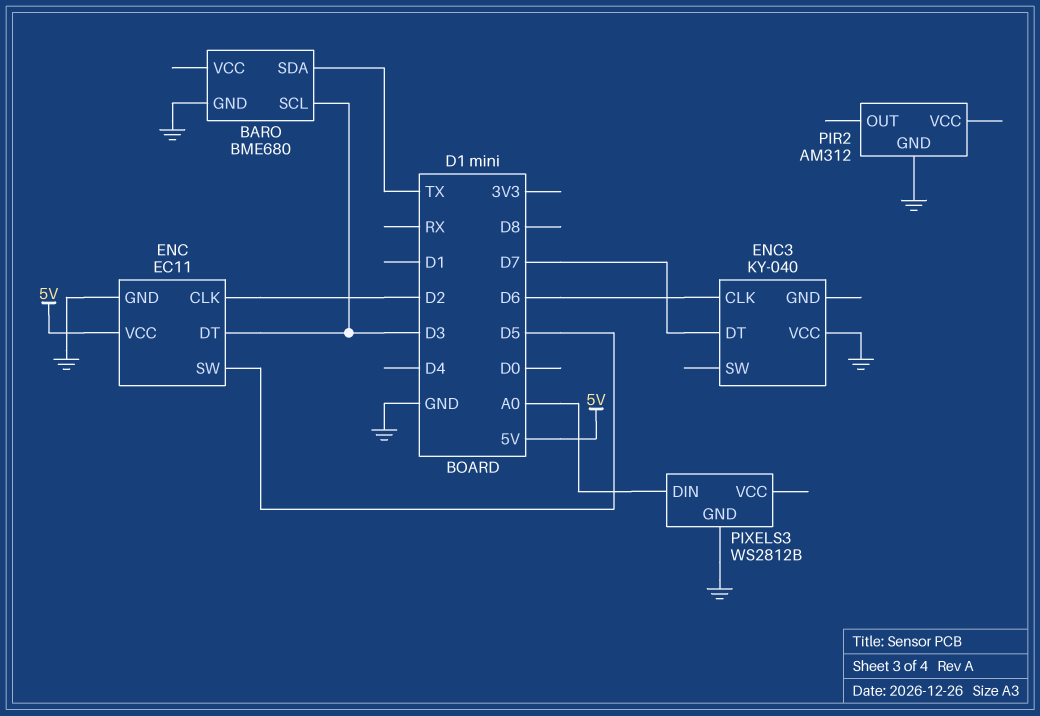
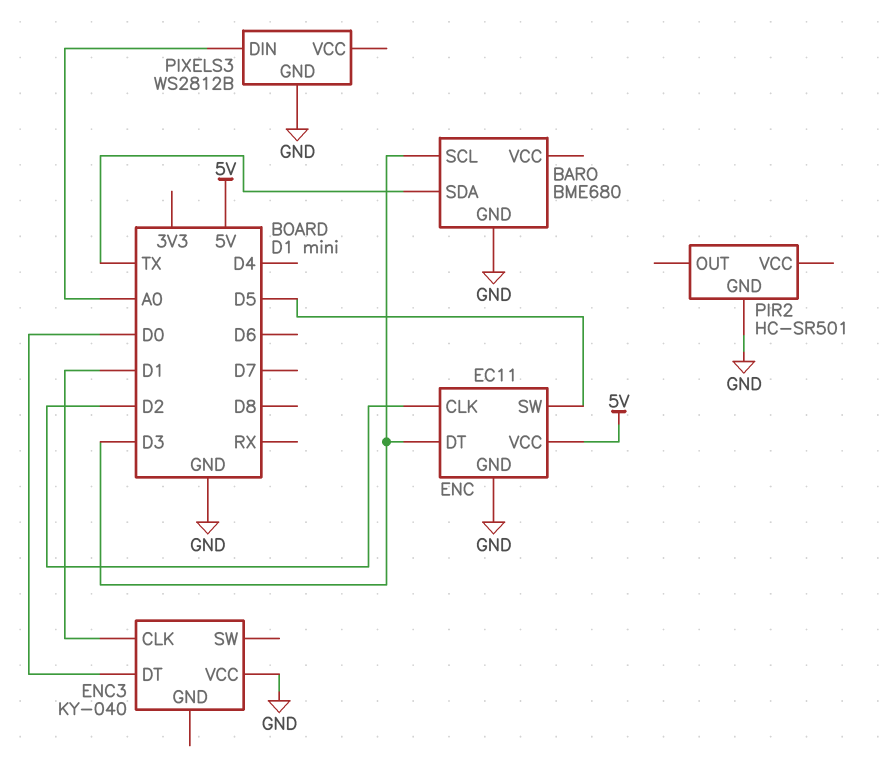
ENC3 pin CLK: D6 -> D1
ENC3 pin DT: D7 -> D0
PIR2: AM312 -> HC-SR501

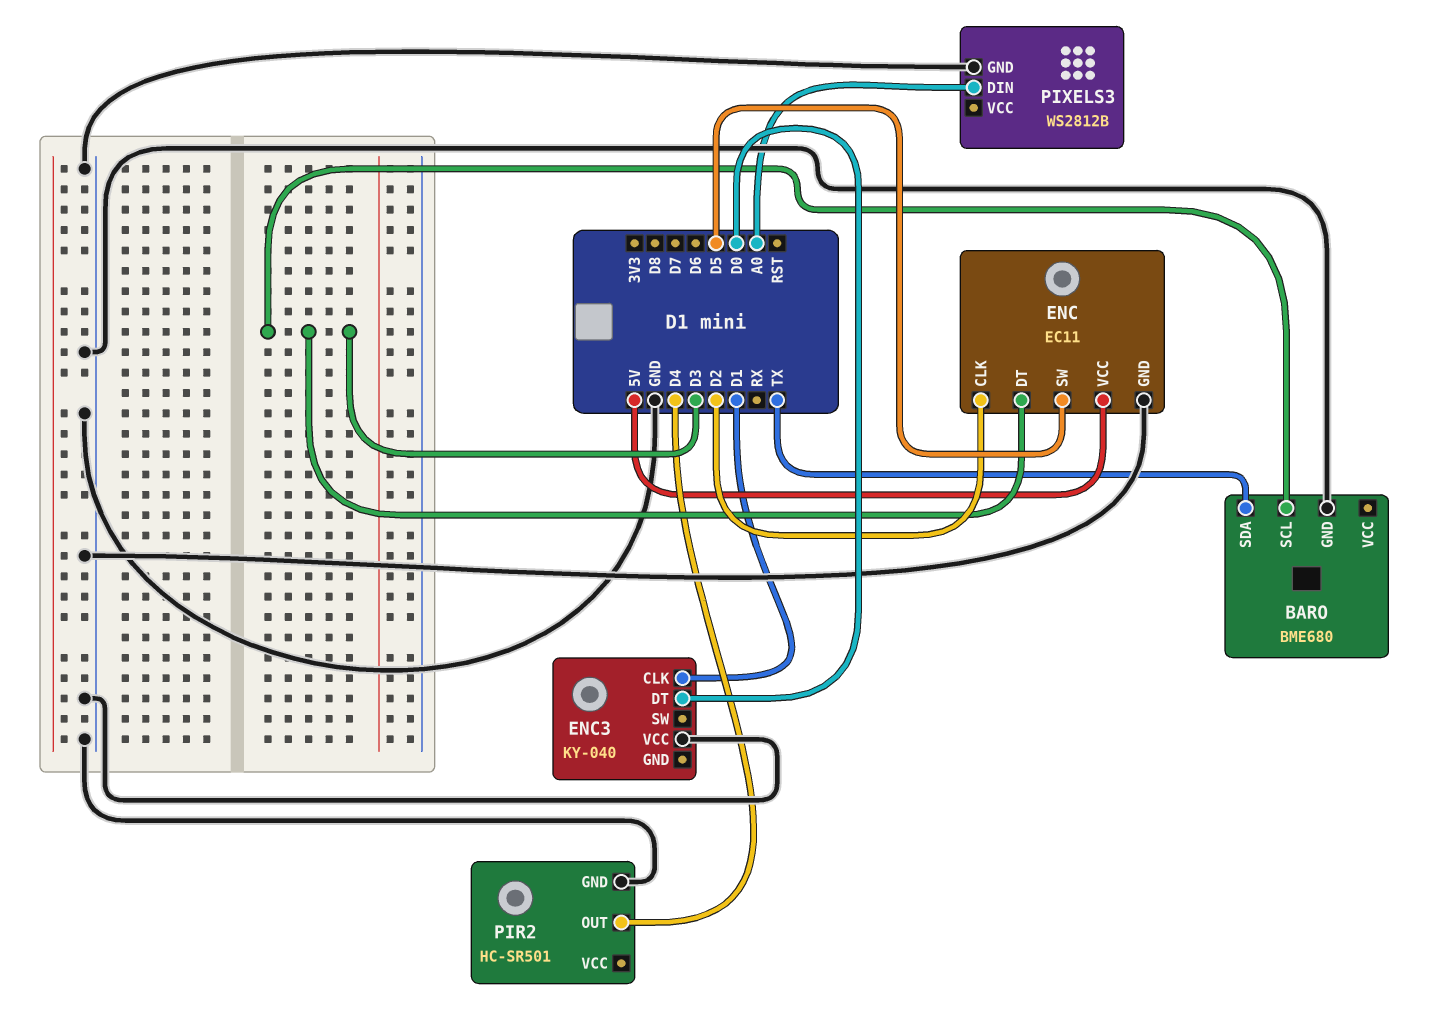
PIR2 pin OUT: none -> D4

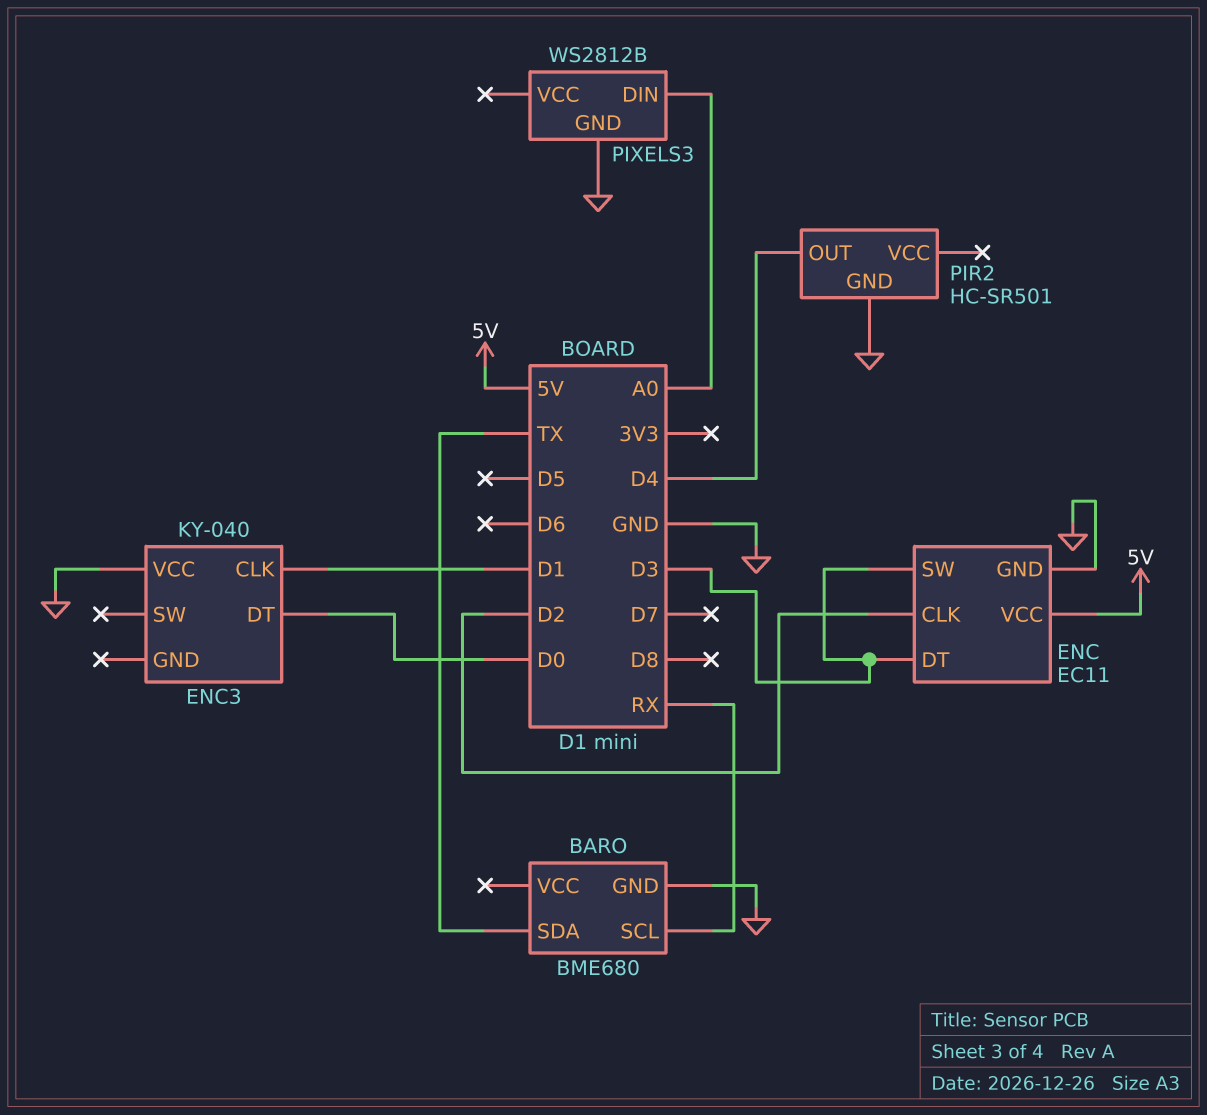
BARO pin SCL: D3 -> RX
ENC pin SW: D5 -> D3

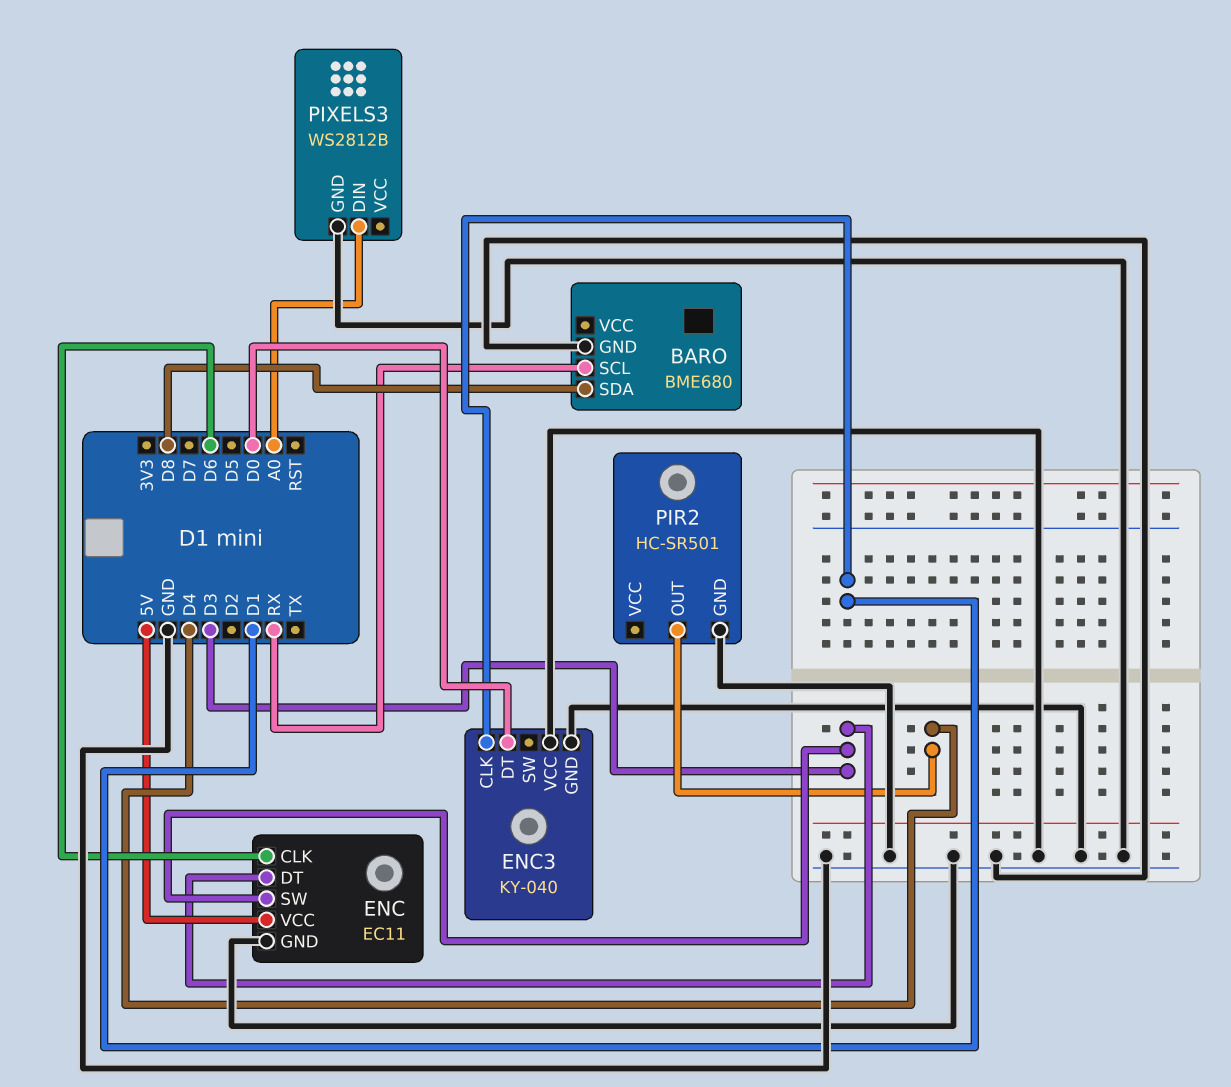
BARO pin SDA: TX -> D8
ENC pin CLK: D2 -> D6
ENC3 pin GND: none -> GND

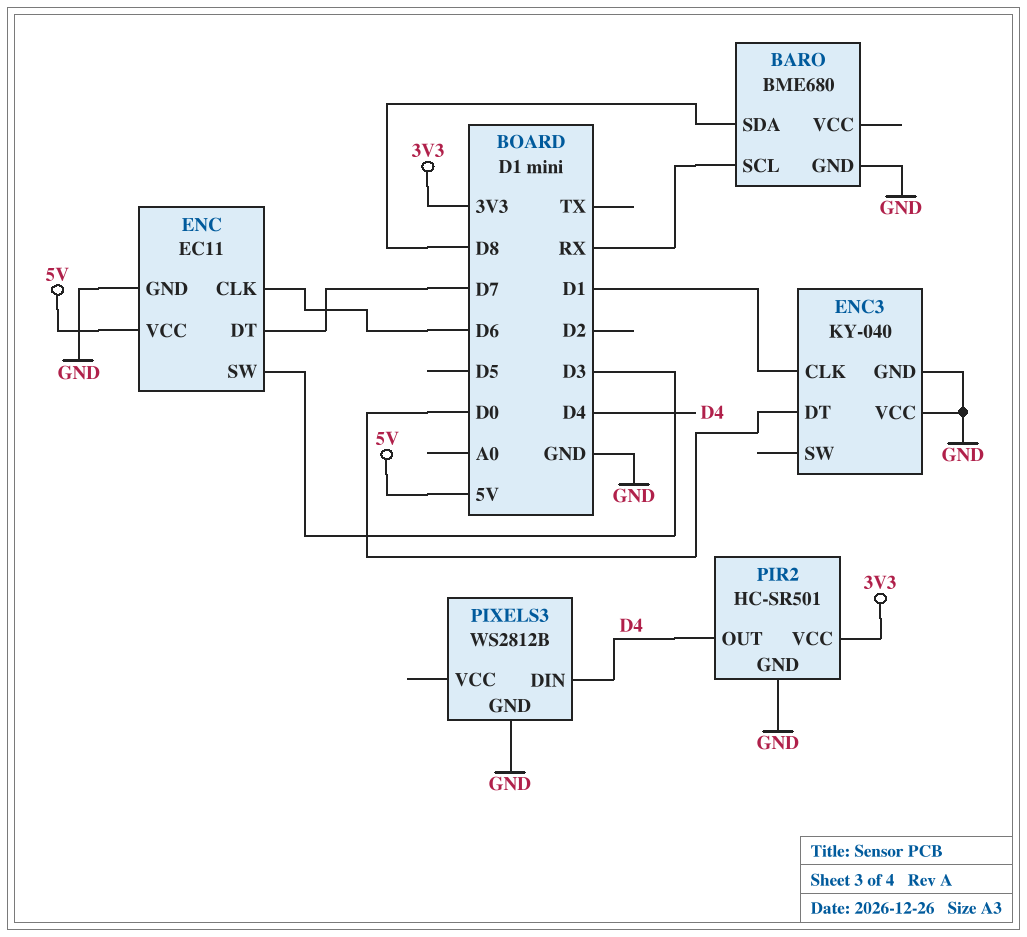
ENC pin DT: D3 -> D7
PIR2 pin VCC: none -> 3V3
PIXELS3 pin DIN: A0 -> D4

